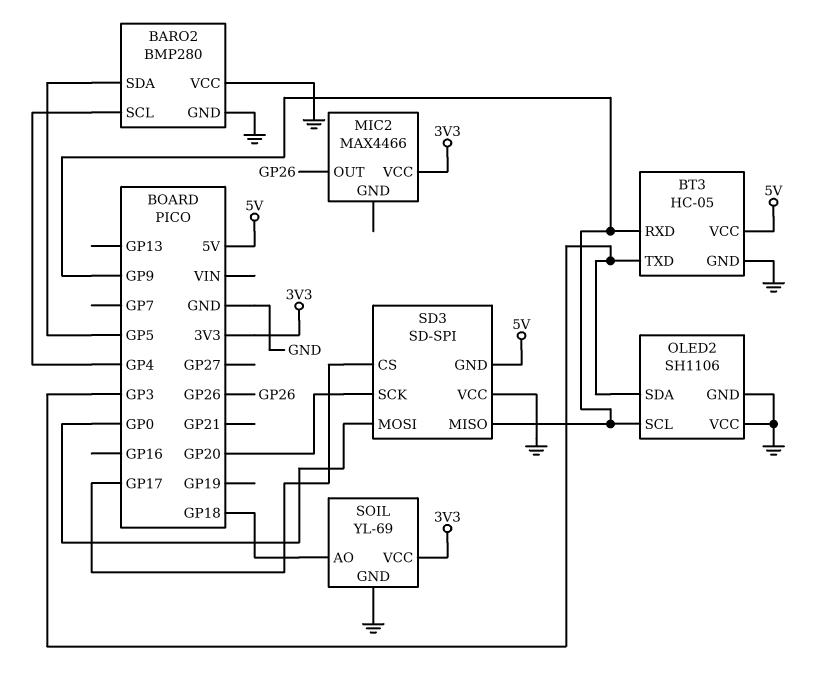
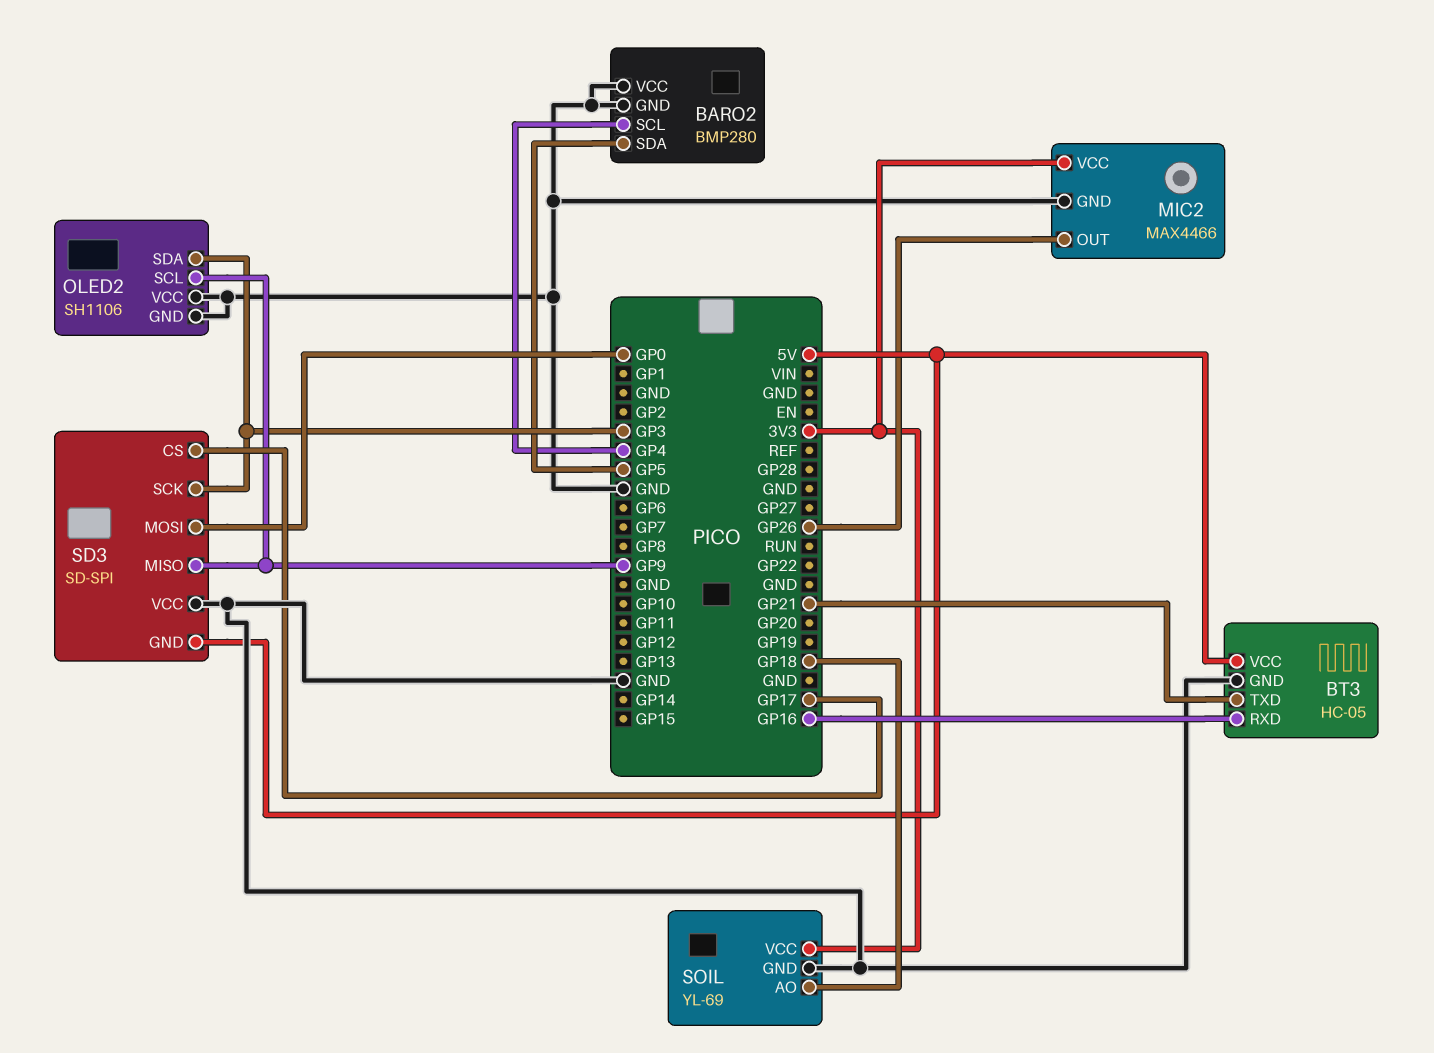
BT3 pin RXD: GP9 -> GP16
BT3 pin TXD: GP3 -> GP21
MIC2 pin GND: none -> GND
SD3 pin SCK: GP20 -> GP3

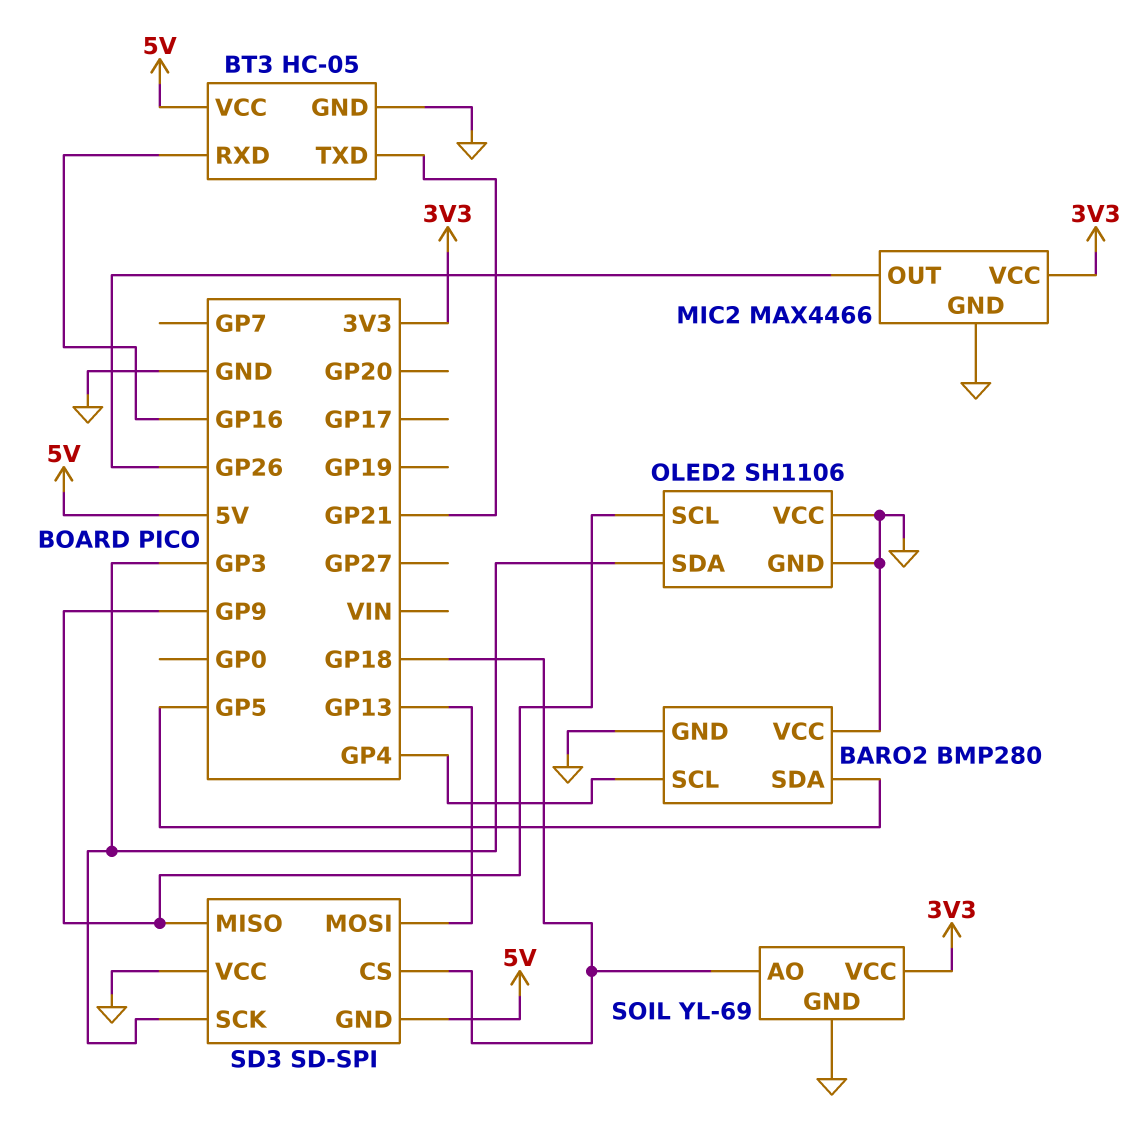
SD3 pin CS: GP17 -> GP18
SD3 pin MOSI: GP0 -> GP13

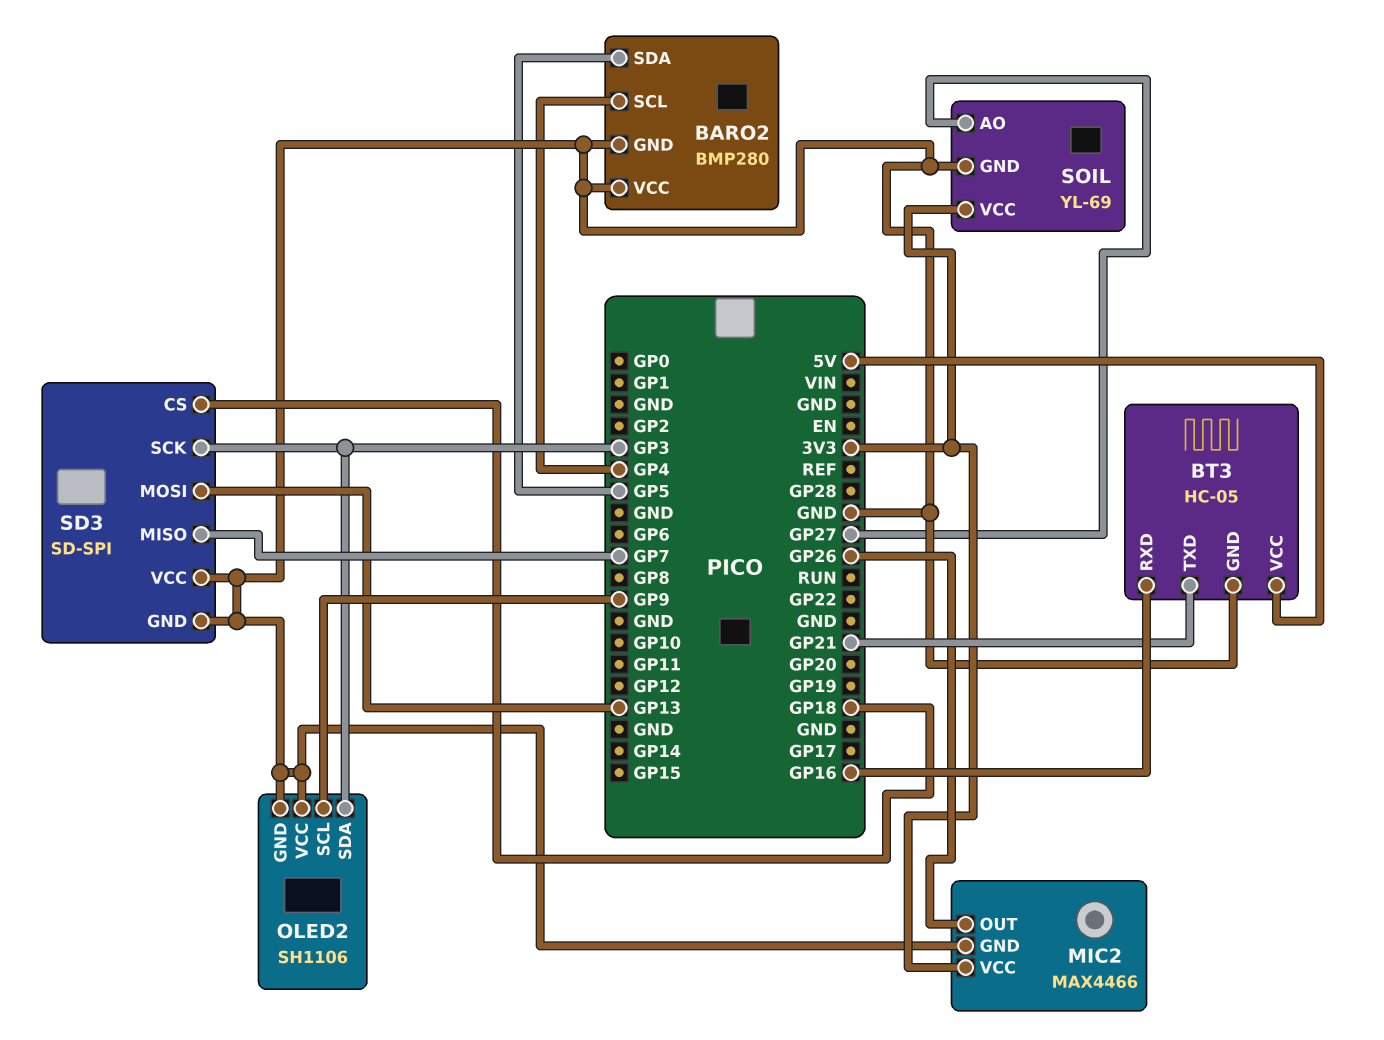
SD3 pin GND: 5V -> GND
SD3 pin MISO: GP9 -> GP7
SOIL pin AO: GP18 -> GP27

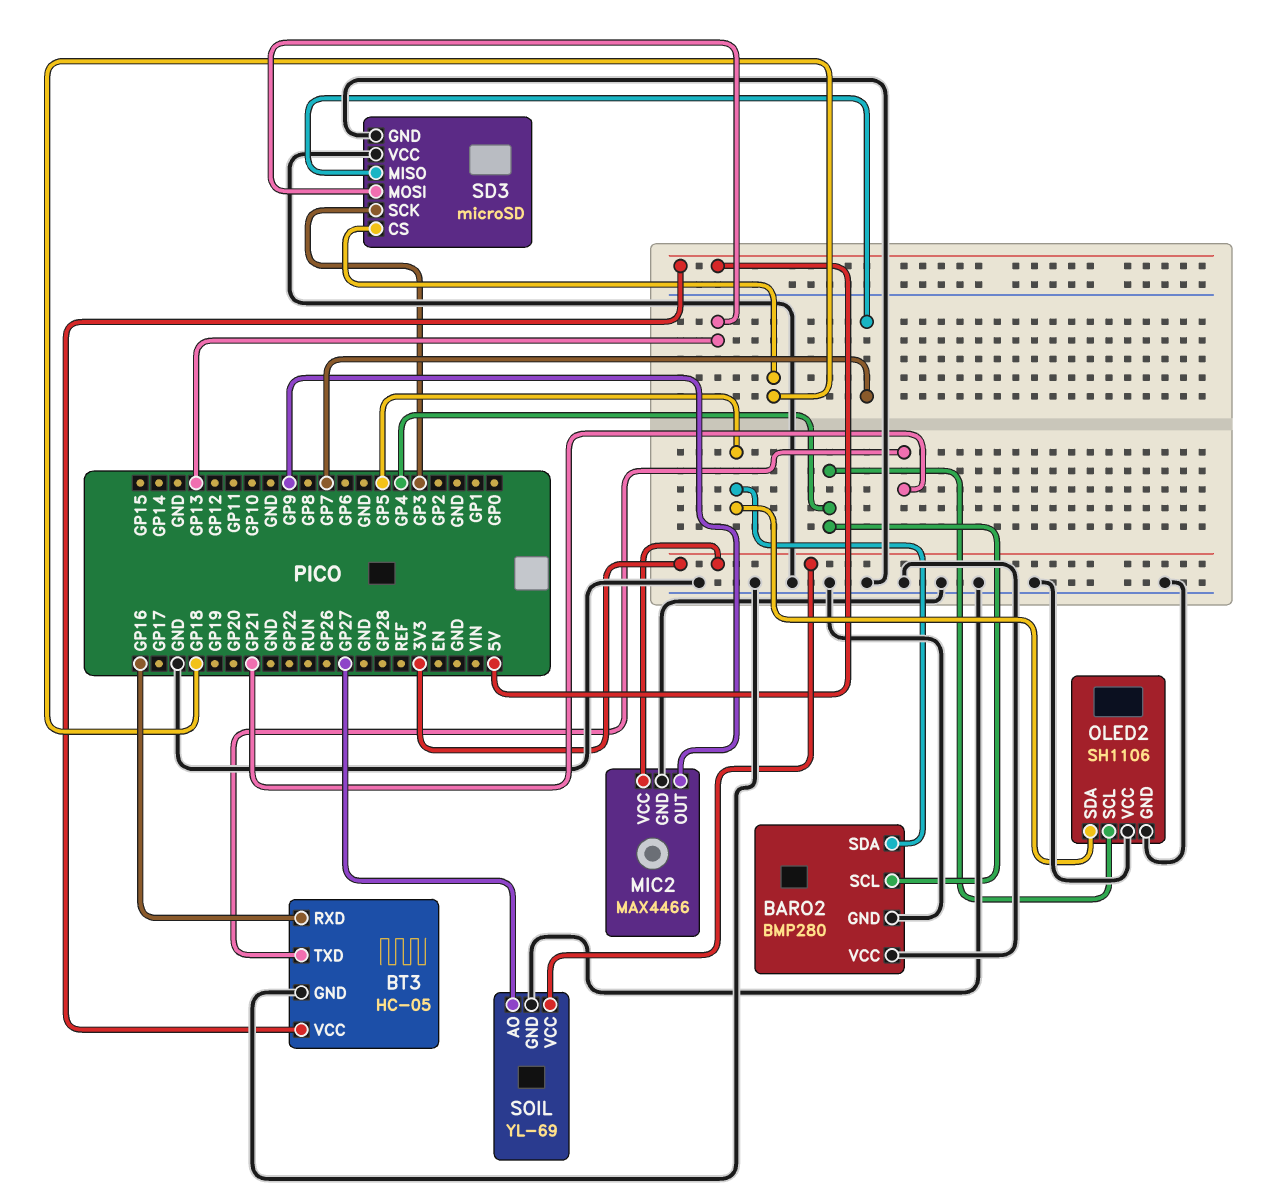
MIC2 pin OUT: GP26 -> GP9
OLED2 pin SCL: GP9 -> GP4
OLED2 pin SDA: GP3 -> GP5
SD3: SD-SPI -> microSD

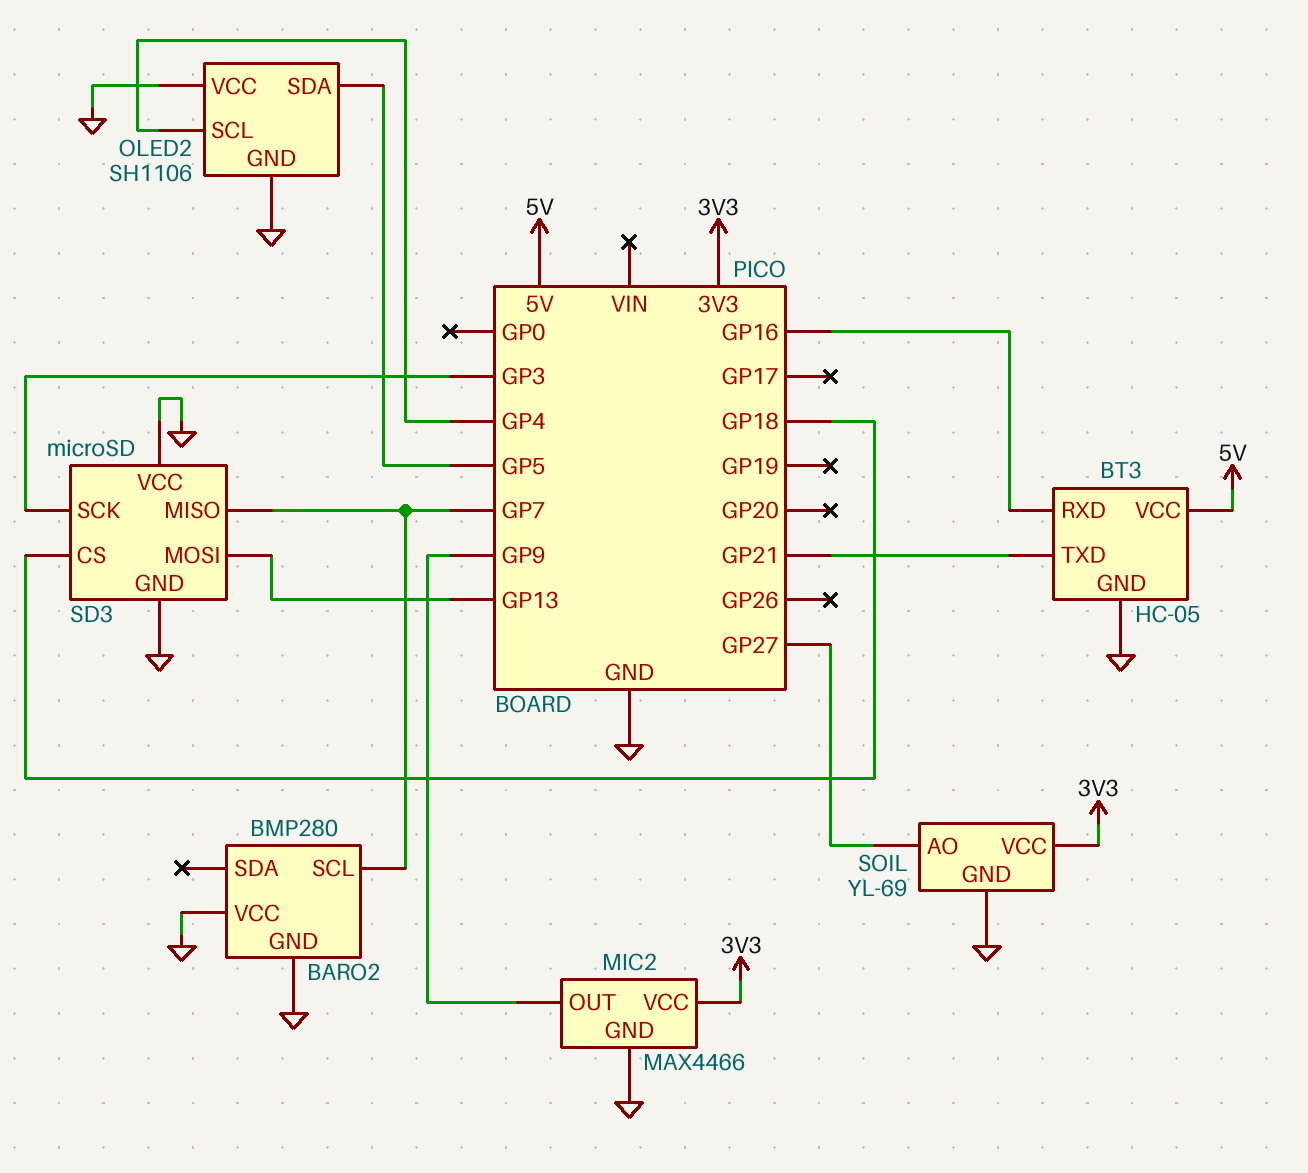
BARO2 pin SCL: GP4 -> GP7
BARO2 pin SDA: GP5 -> none

